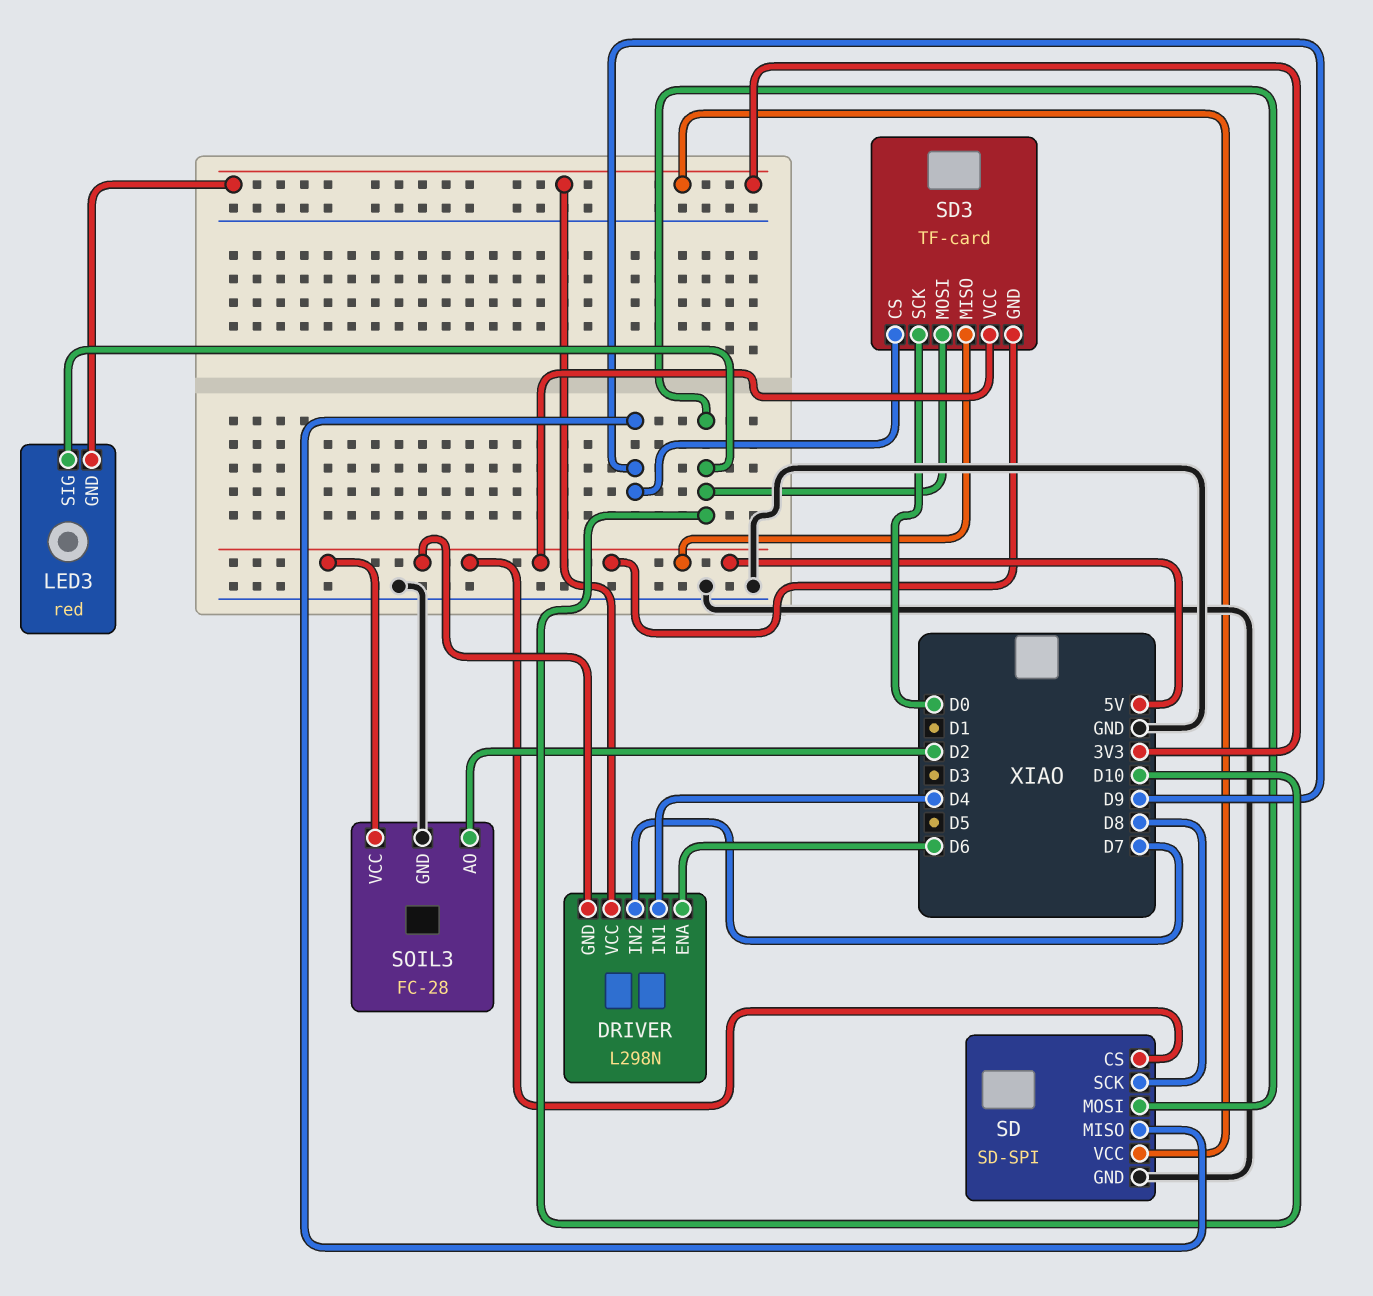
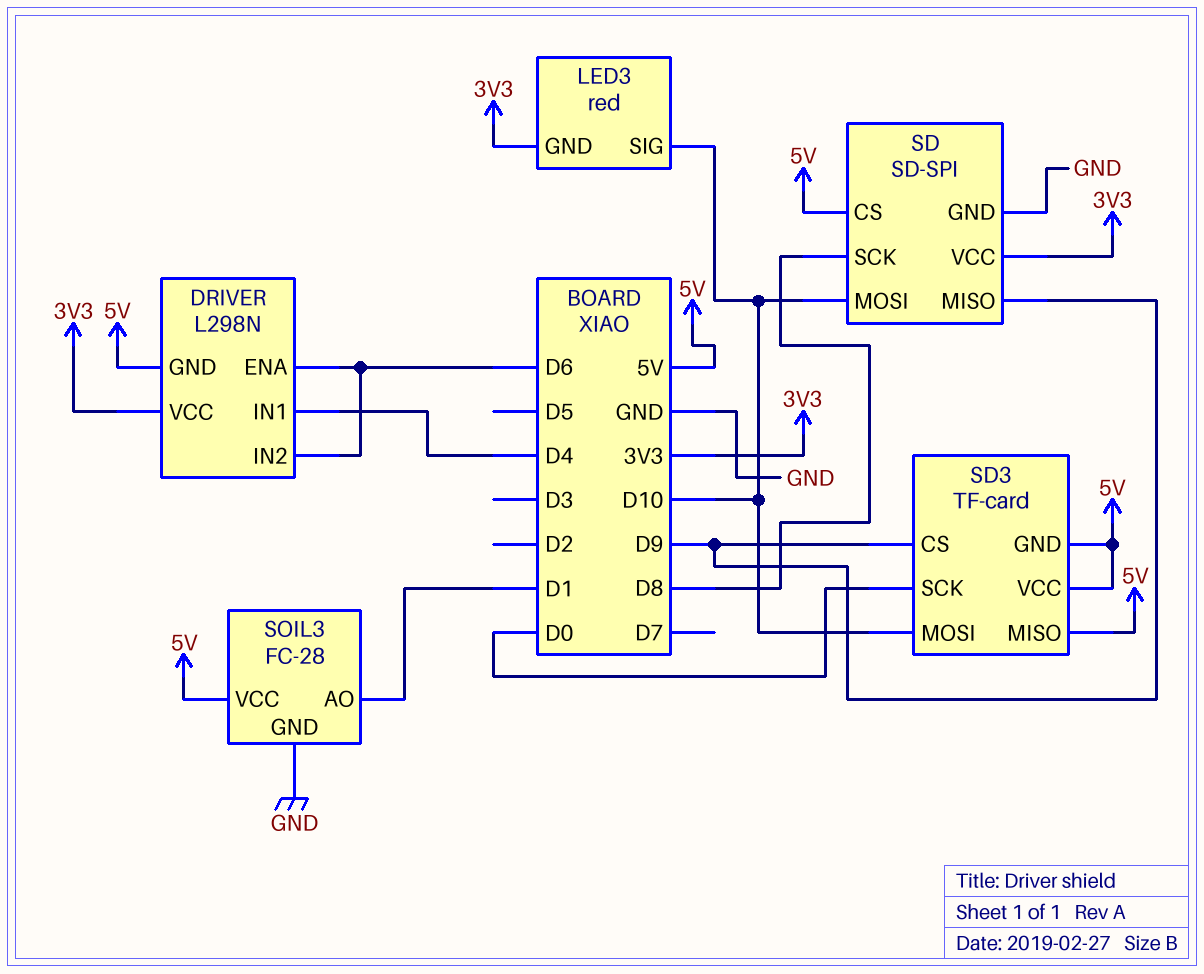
DRIVER pin IN2: D7 -> D6
SOIL3 pin AO: D2 -> D1

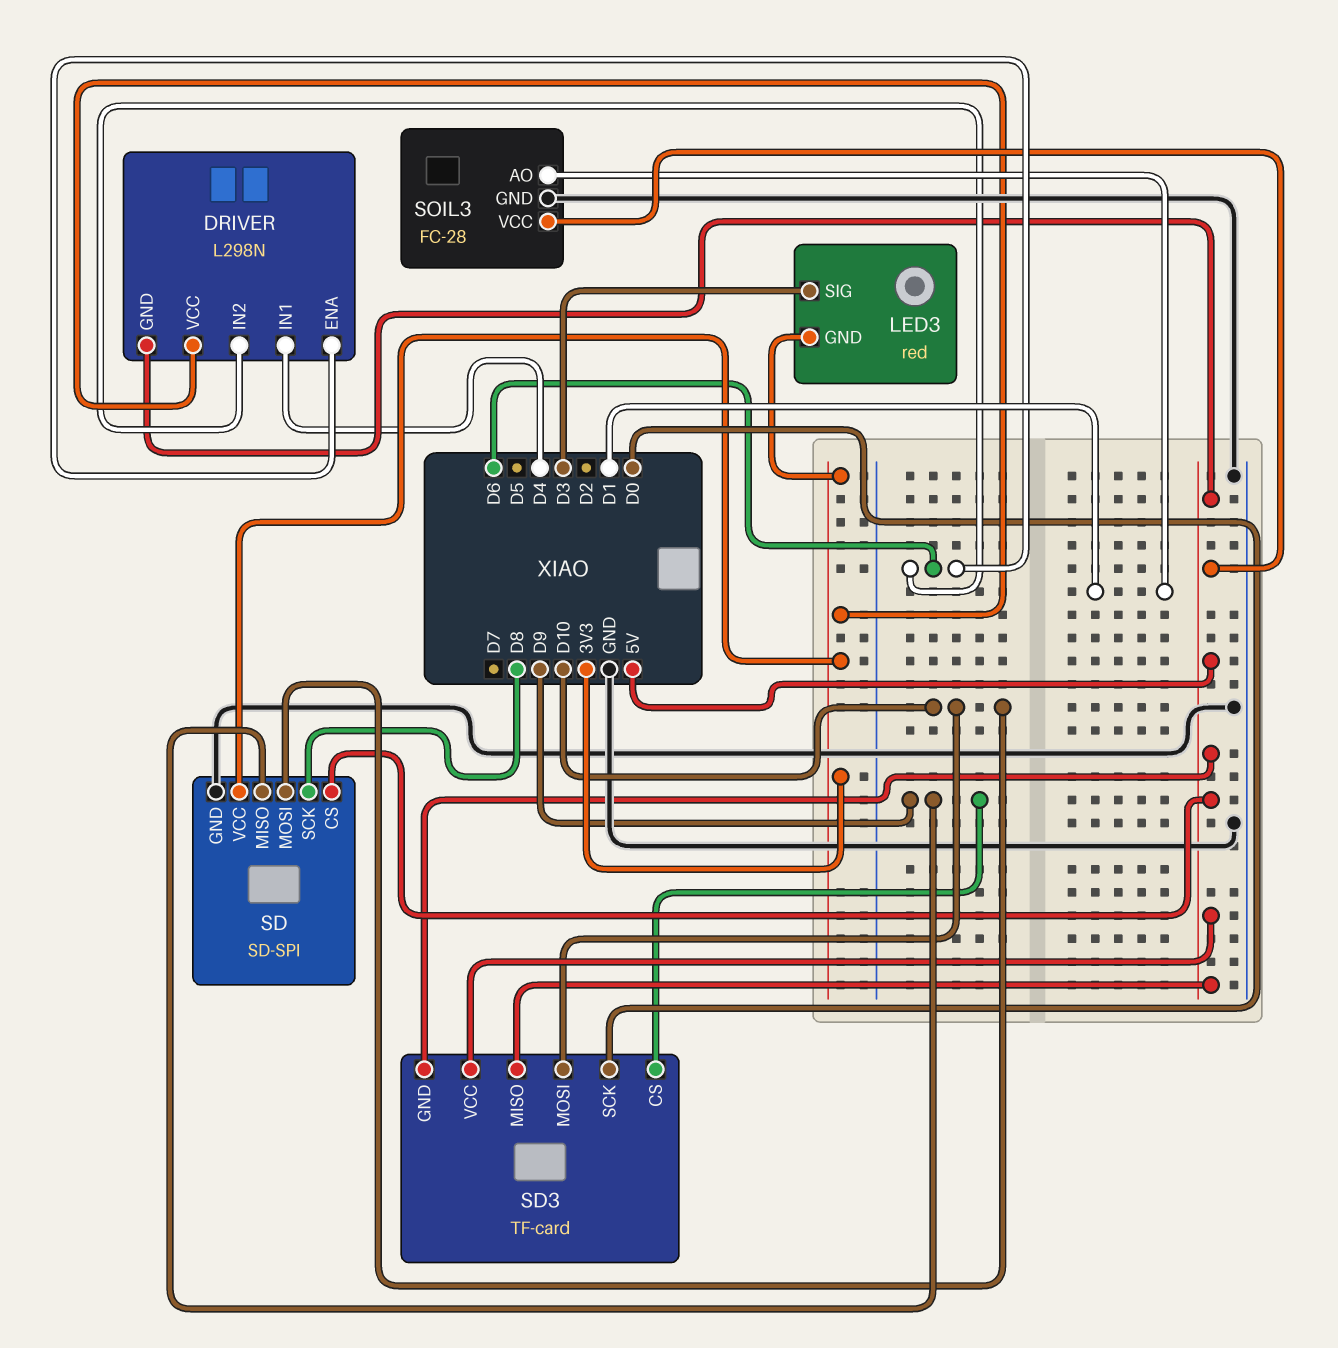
LED3 pin SIG: D10 -> D3

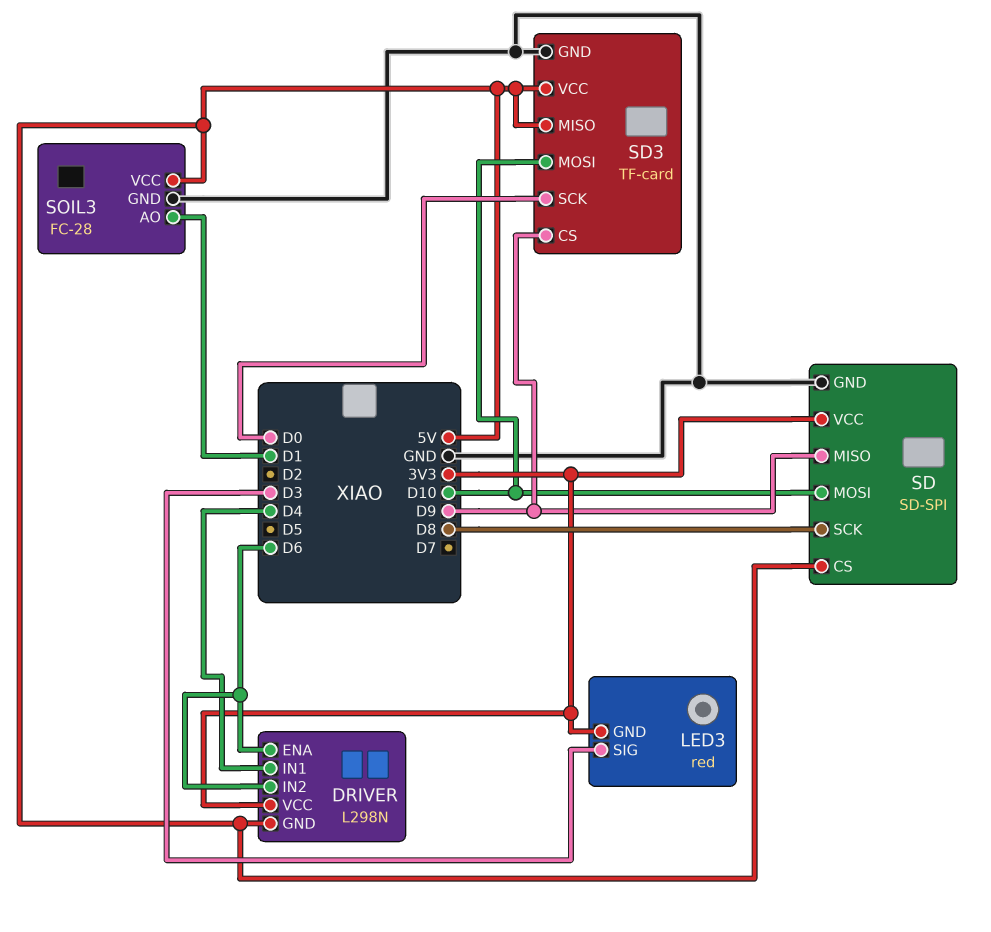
SD3 pin GND: 5V -> GND

